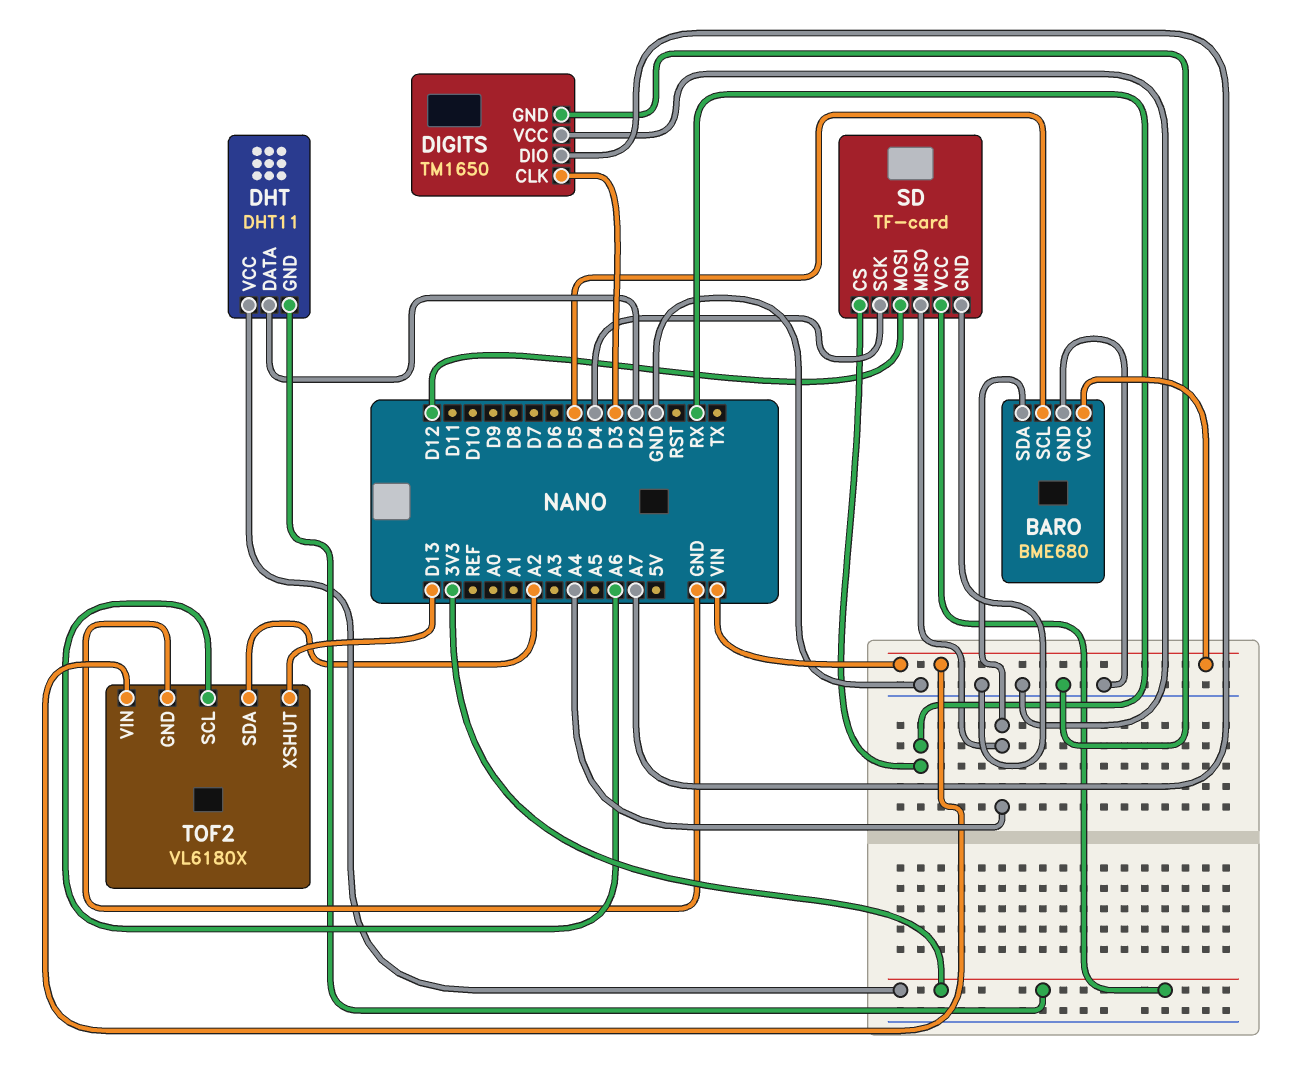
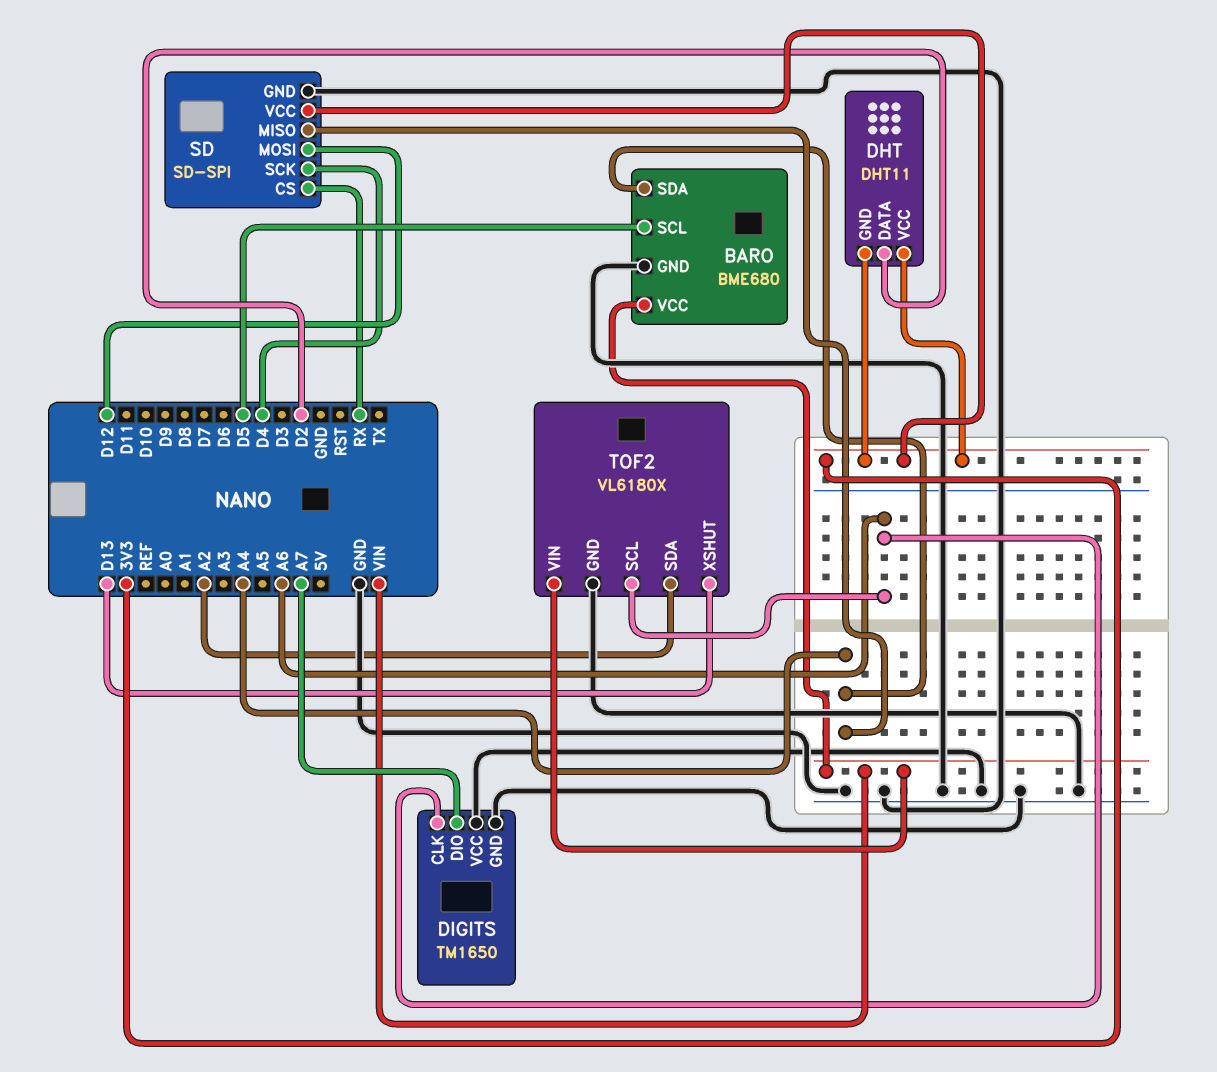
DIGITS pin CLK: D3 -> A6
SD: TF-card -> SD-SPI

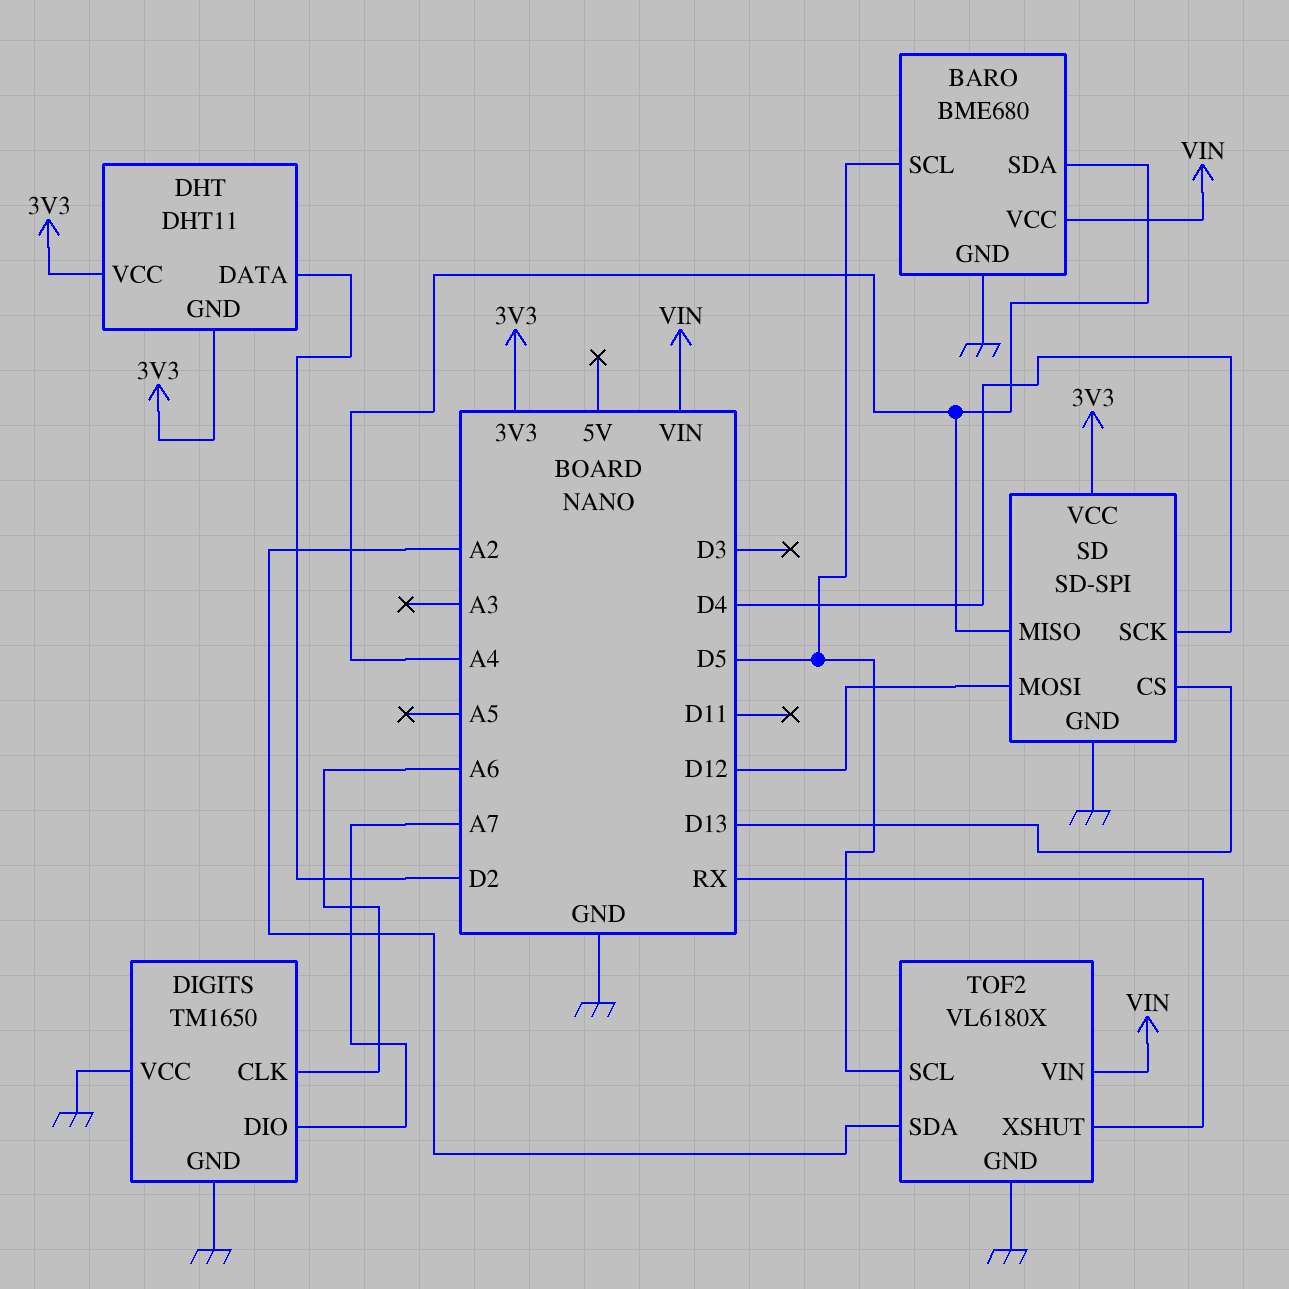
SD pin CS: RX -> D13
TOF2 pin SCL: A6 -> D5
TOF2 pin XSHUT: D13 -> RX

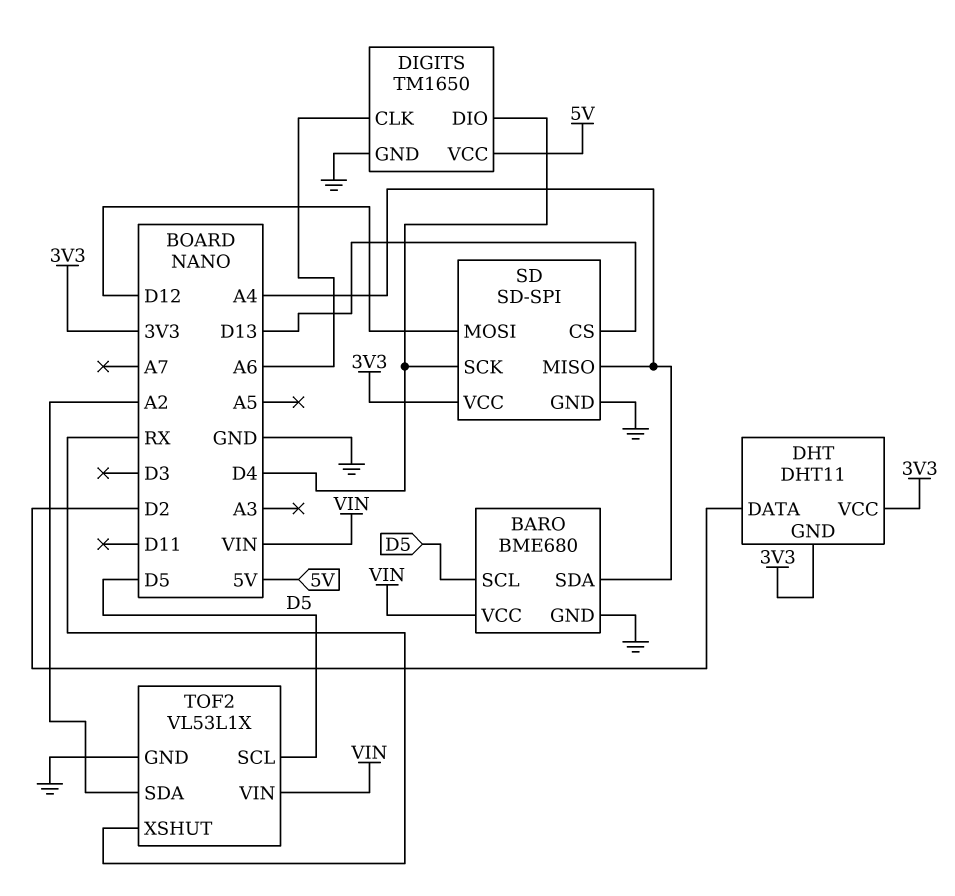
DIGITS pin DIO: A7 -> D4
DIGITS pin VCC: GND -> 5V
TOF2: VL6180X -> VL53L1X

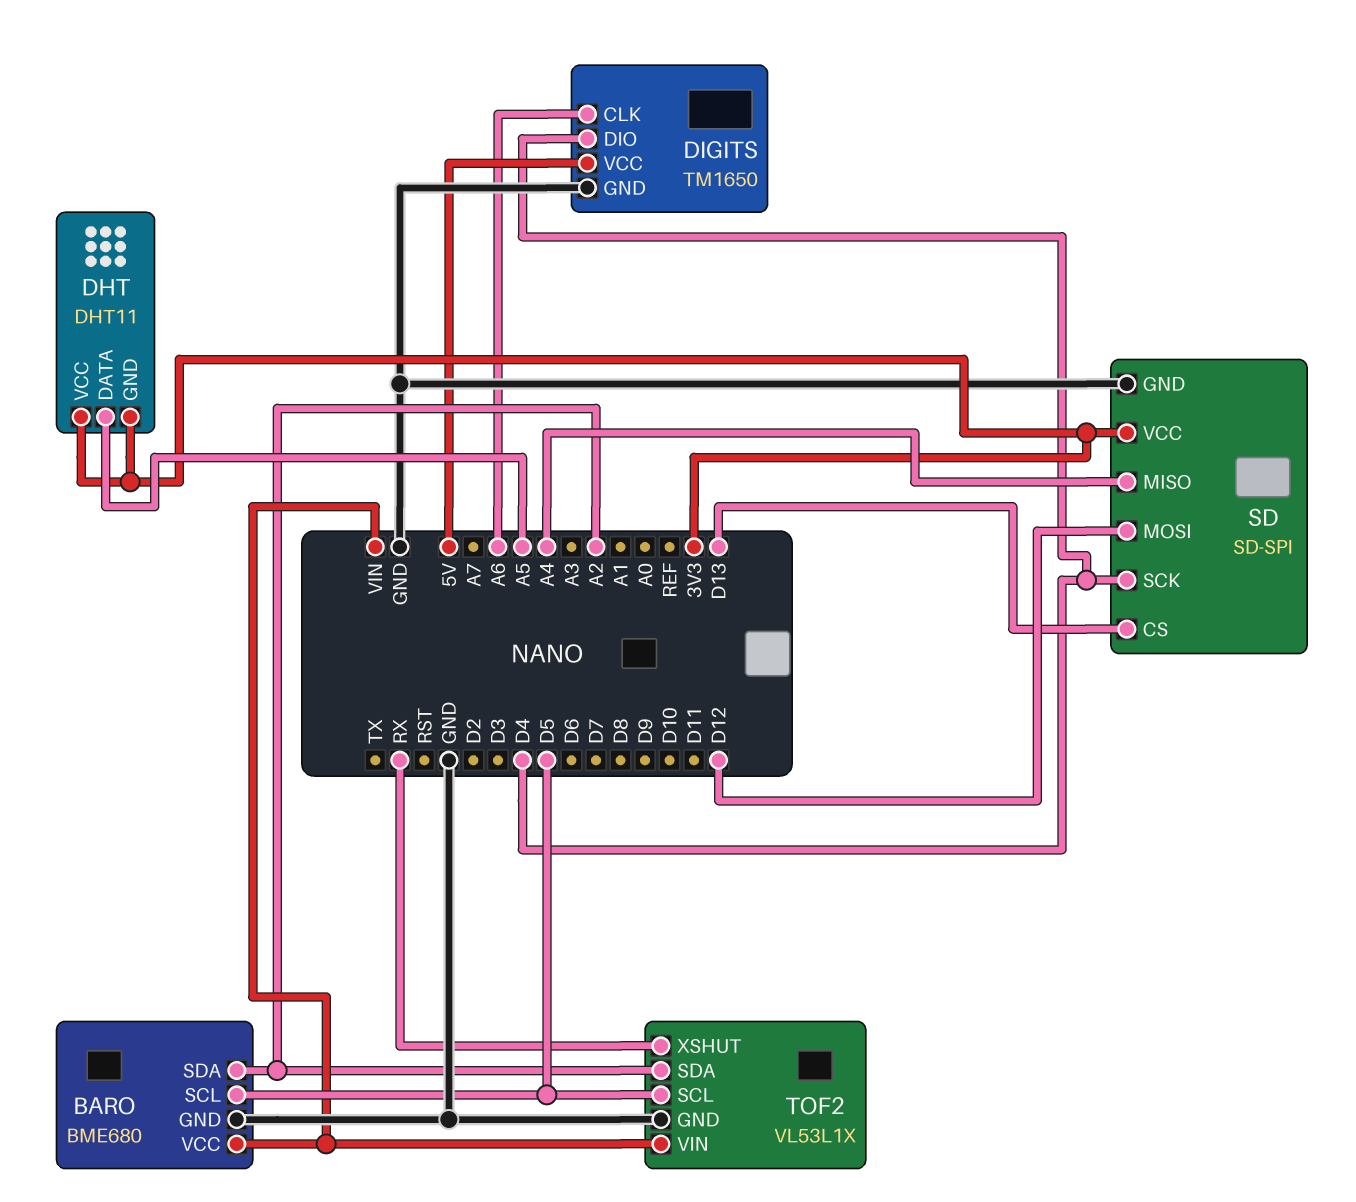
BARO pin SDA: A4 -> A2
DHT pin DATA: D2 -> A5

